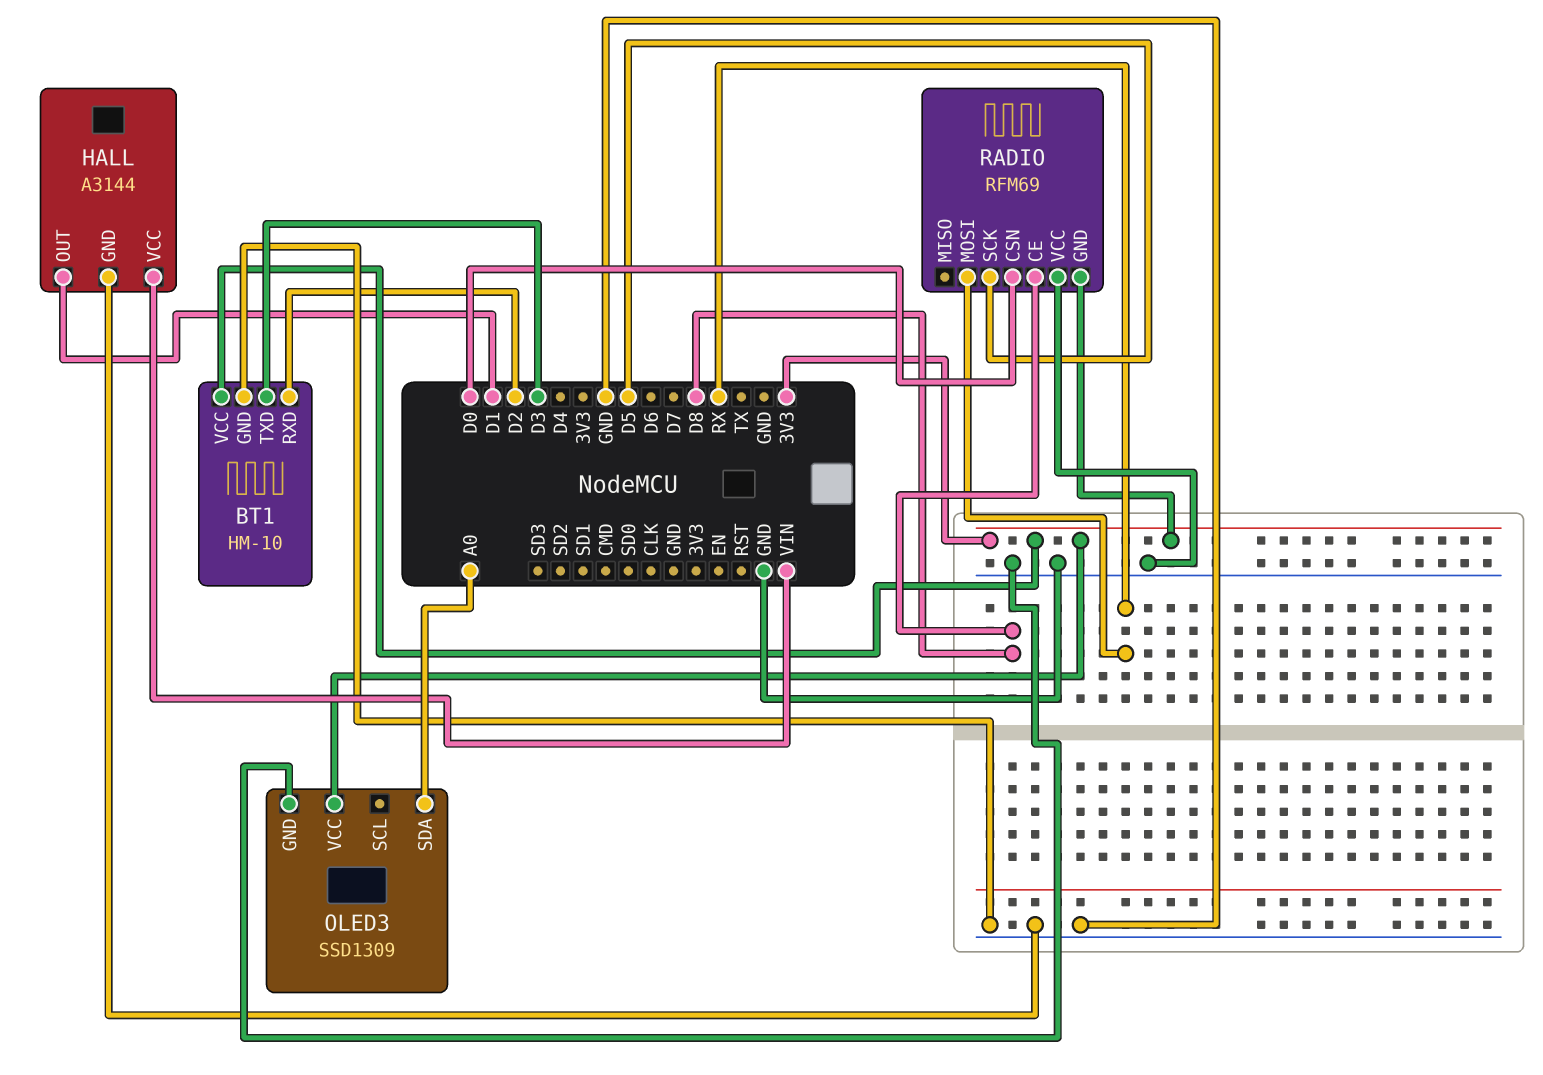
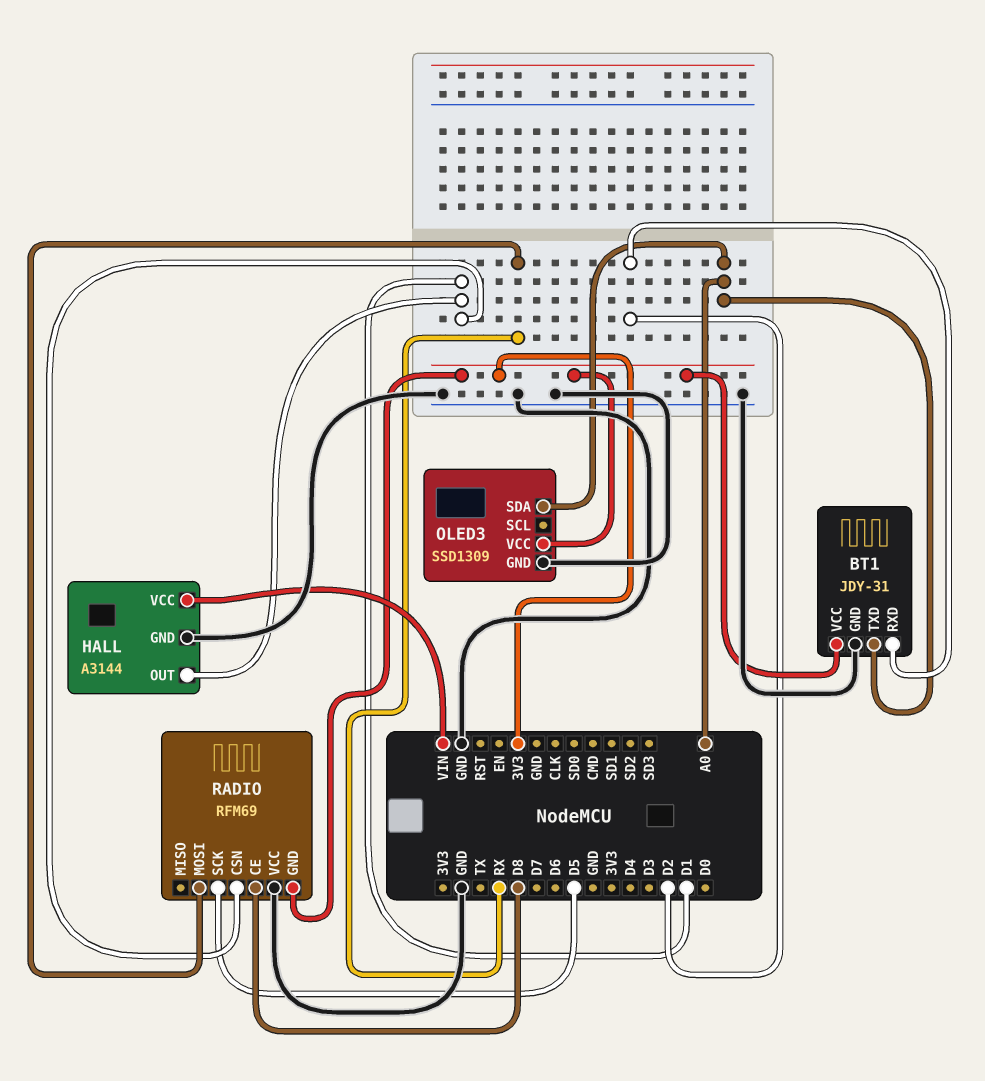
BT1: HM-10 -> JDY-31
BT1 pin TXD: D3 -> A0
RADIO pin CSN: D0 -> D1

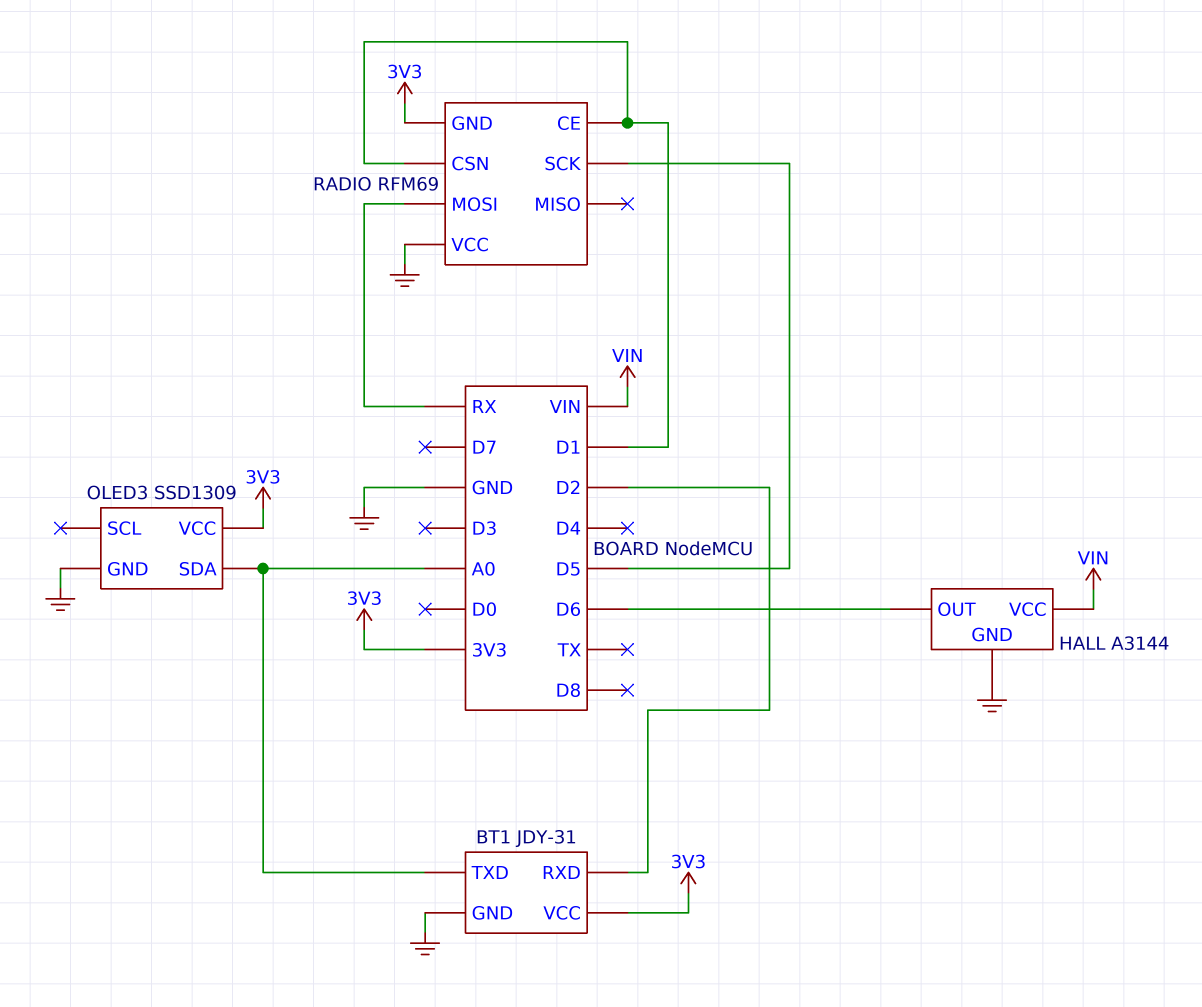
HALL pin OUT: D1 -> D6
RADIO pin CE: D8 -> D1

